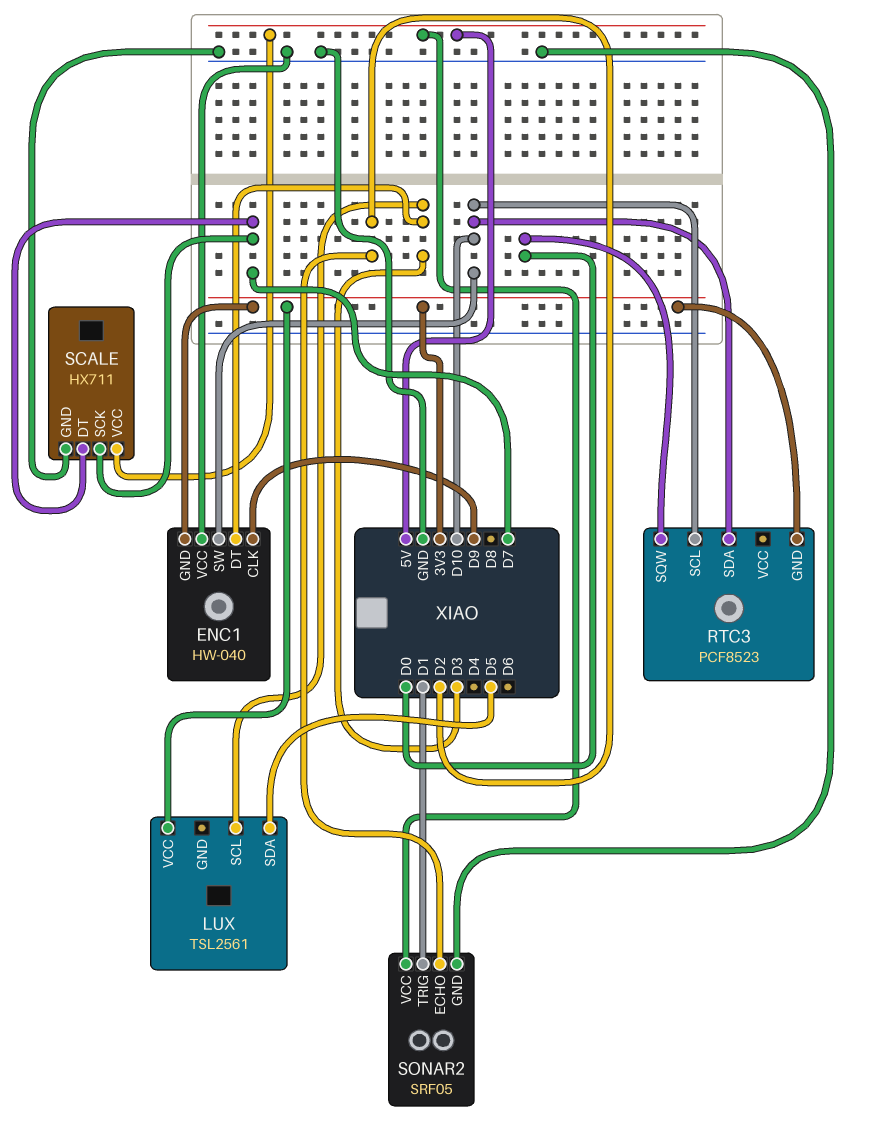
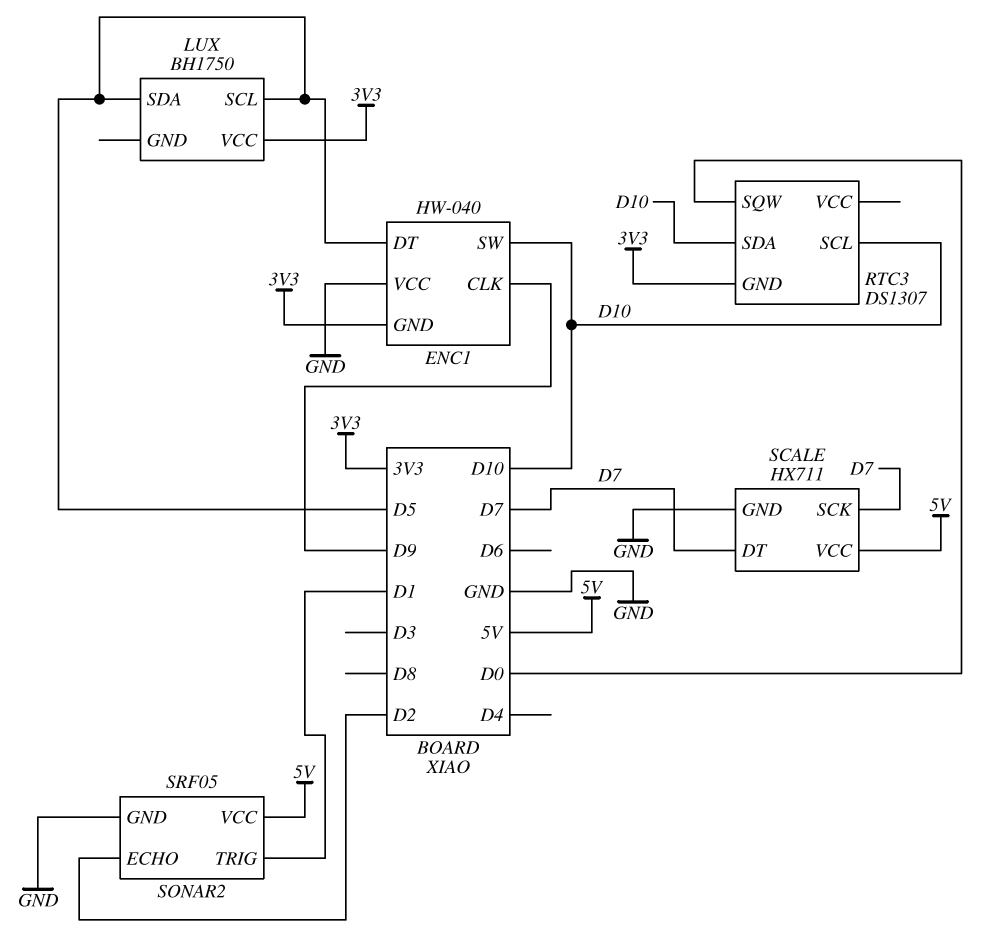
ENC1 pin DT: D3 -> D5
LUX: TSL2561 -> BH1750
LUX pin SCL: D3 -> D5
RTC3: PCF8523 -> DS1307

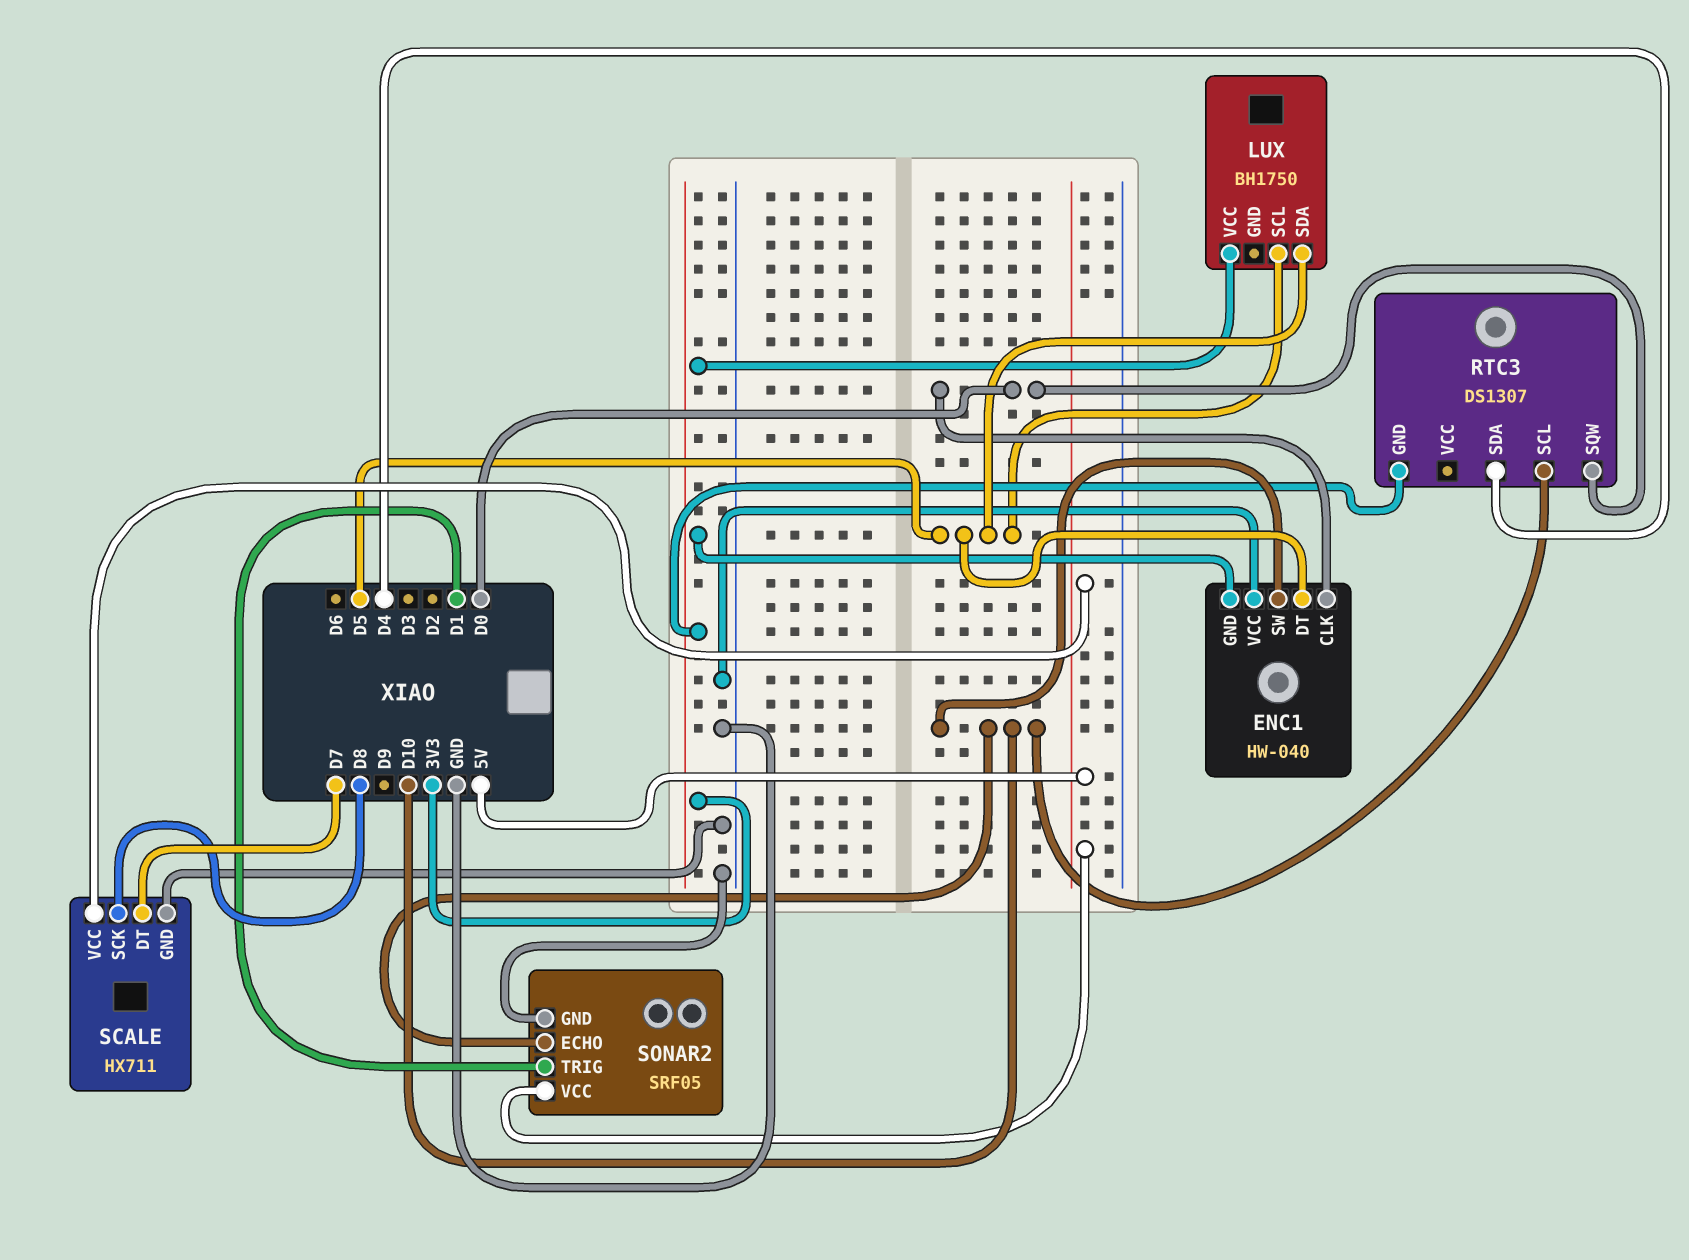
ENC1 pin CLK: D9 -> D0
RTC3 pin SDA: D10 -> D4
SCALE pin SCK: D7 -> D8
SONAR2 pin ECHO: D2 -> D10

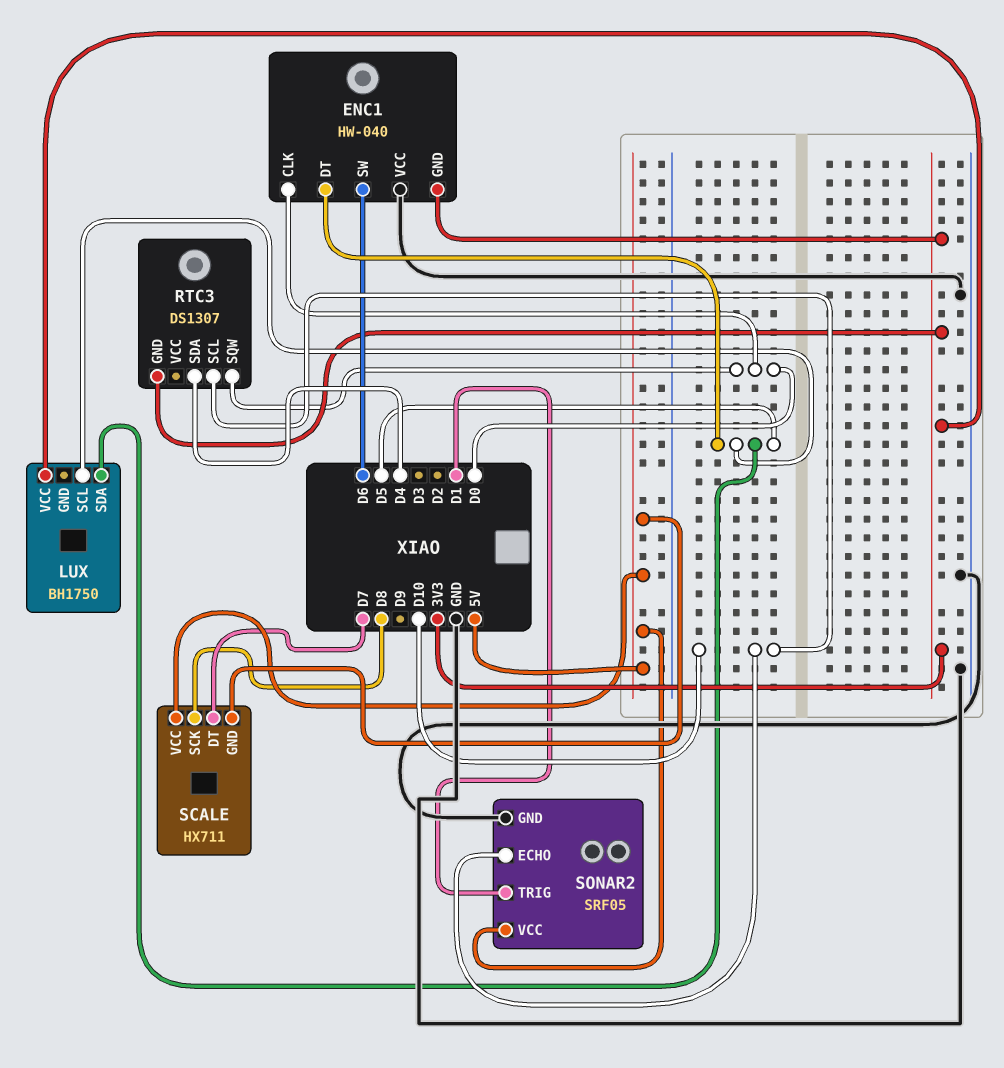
ENC1 pin SW: D10 -> D6
SCALE pin GND: GND -> 5V

